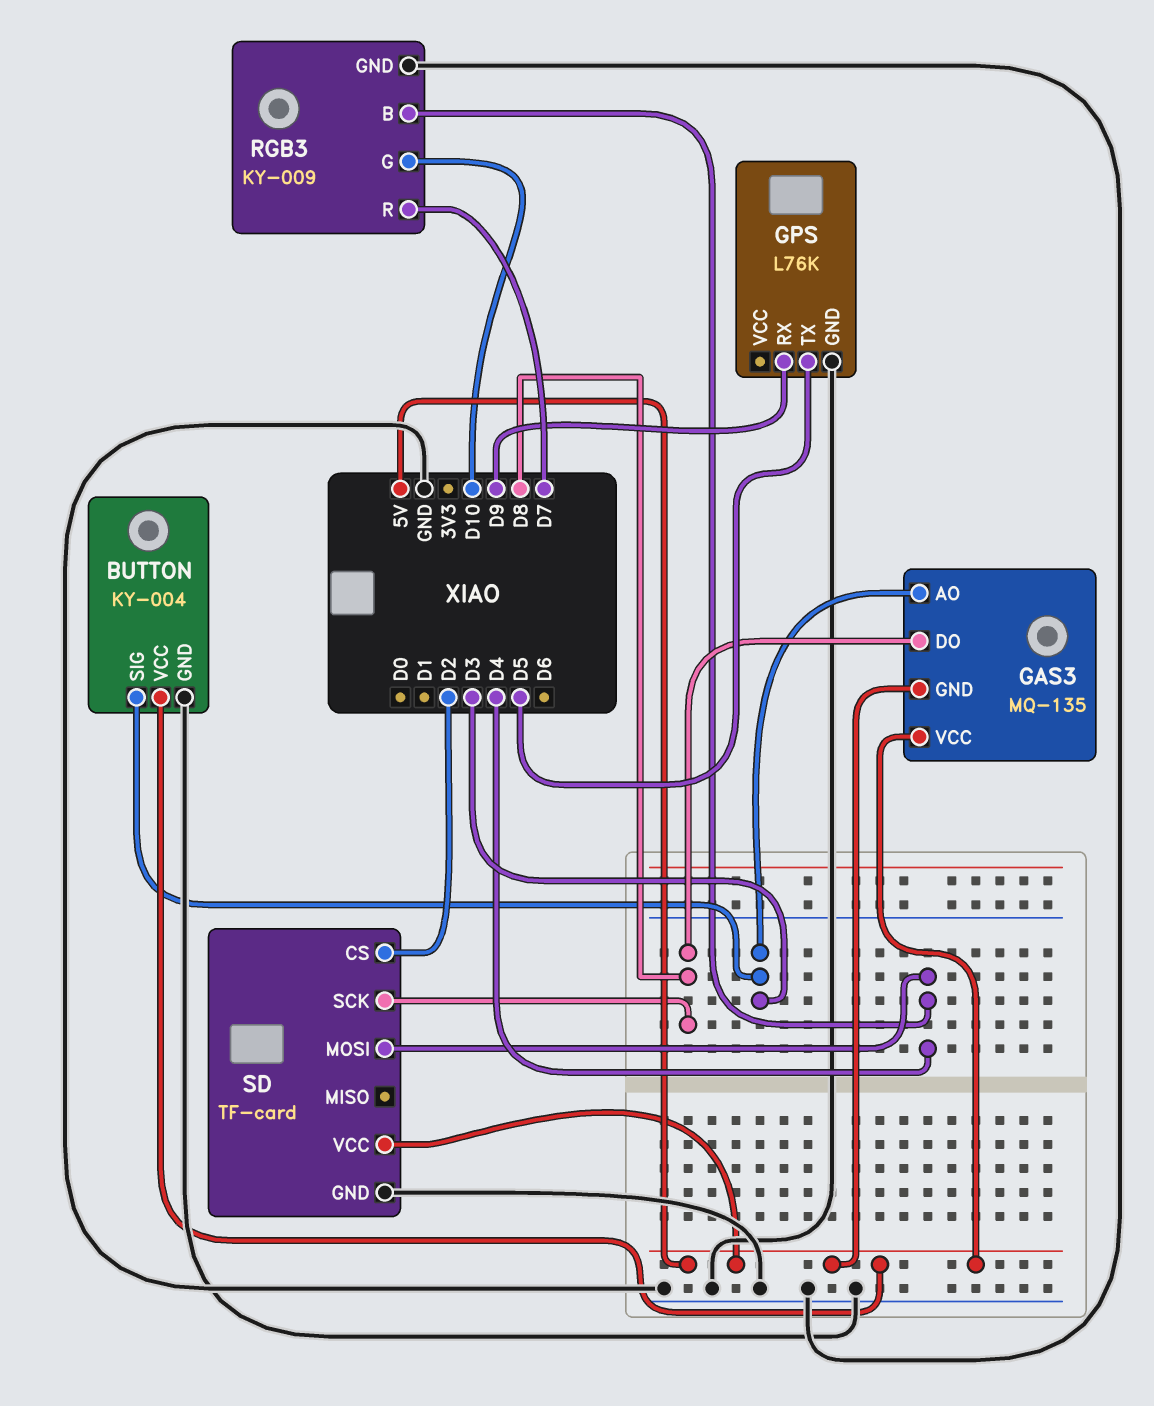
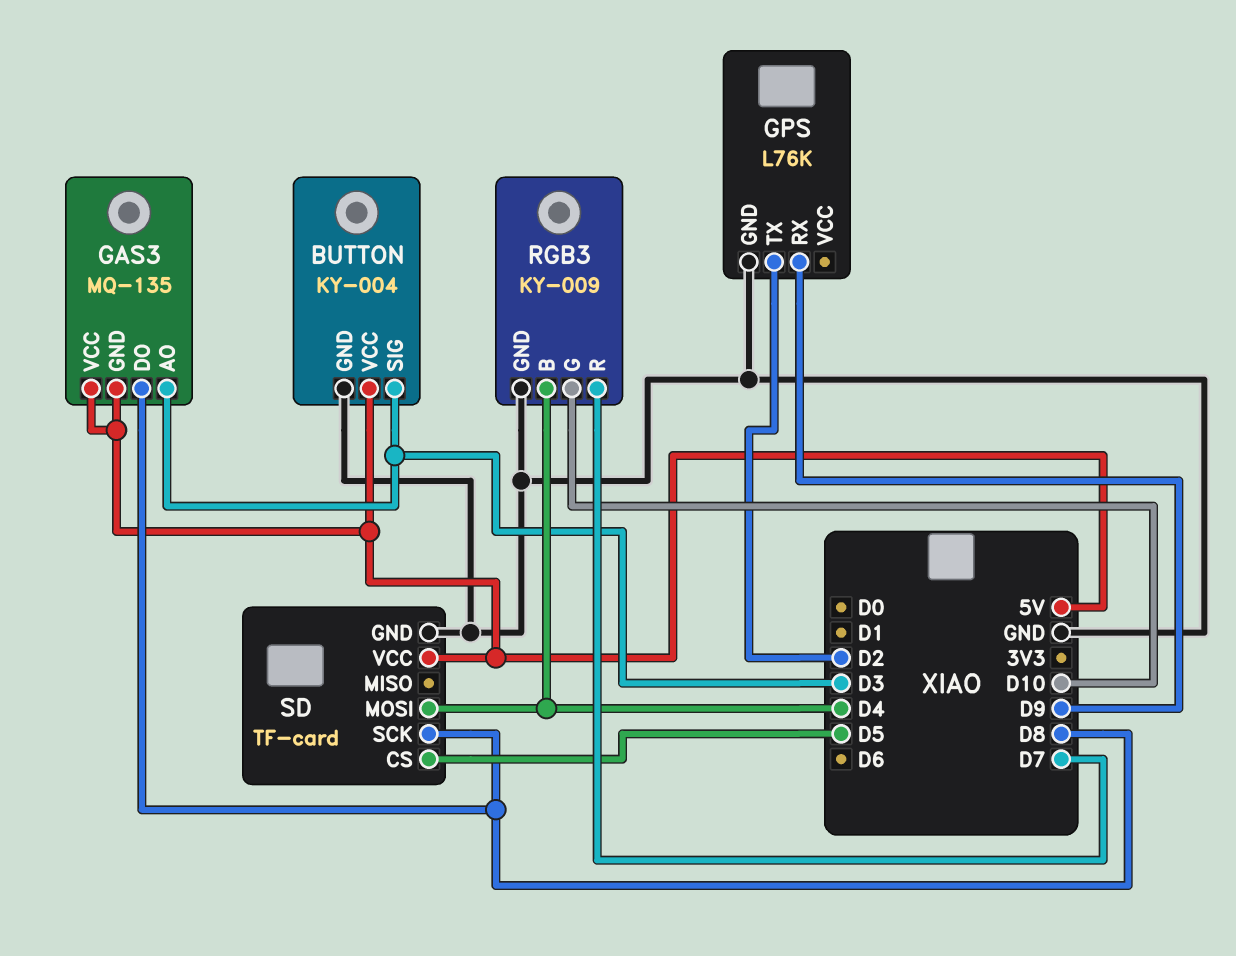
GPS pin TX: D5 -> D2
SD pin CS: D2 -> D5

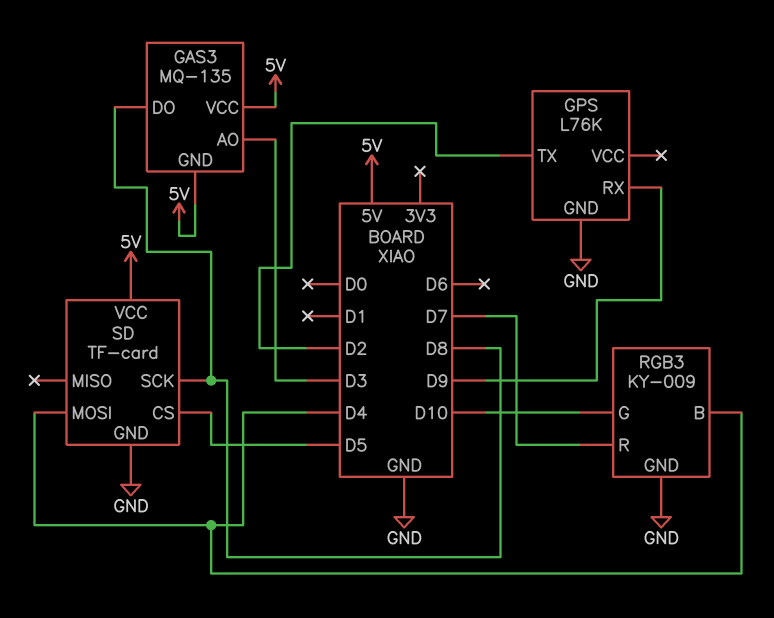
BUTTON: KY-004 -> none
BUTTON pin GND: GND -> none
BUTTON pin SIG: D3 -> none
BUTTON pin VCC: 5V -> none

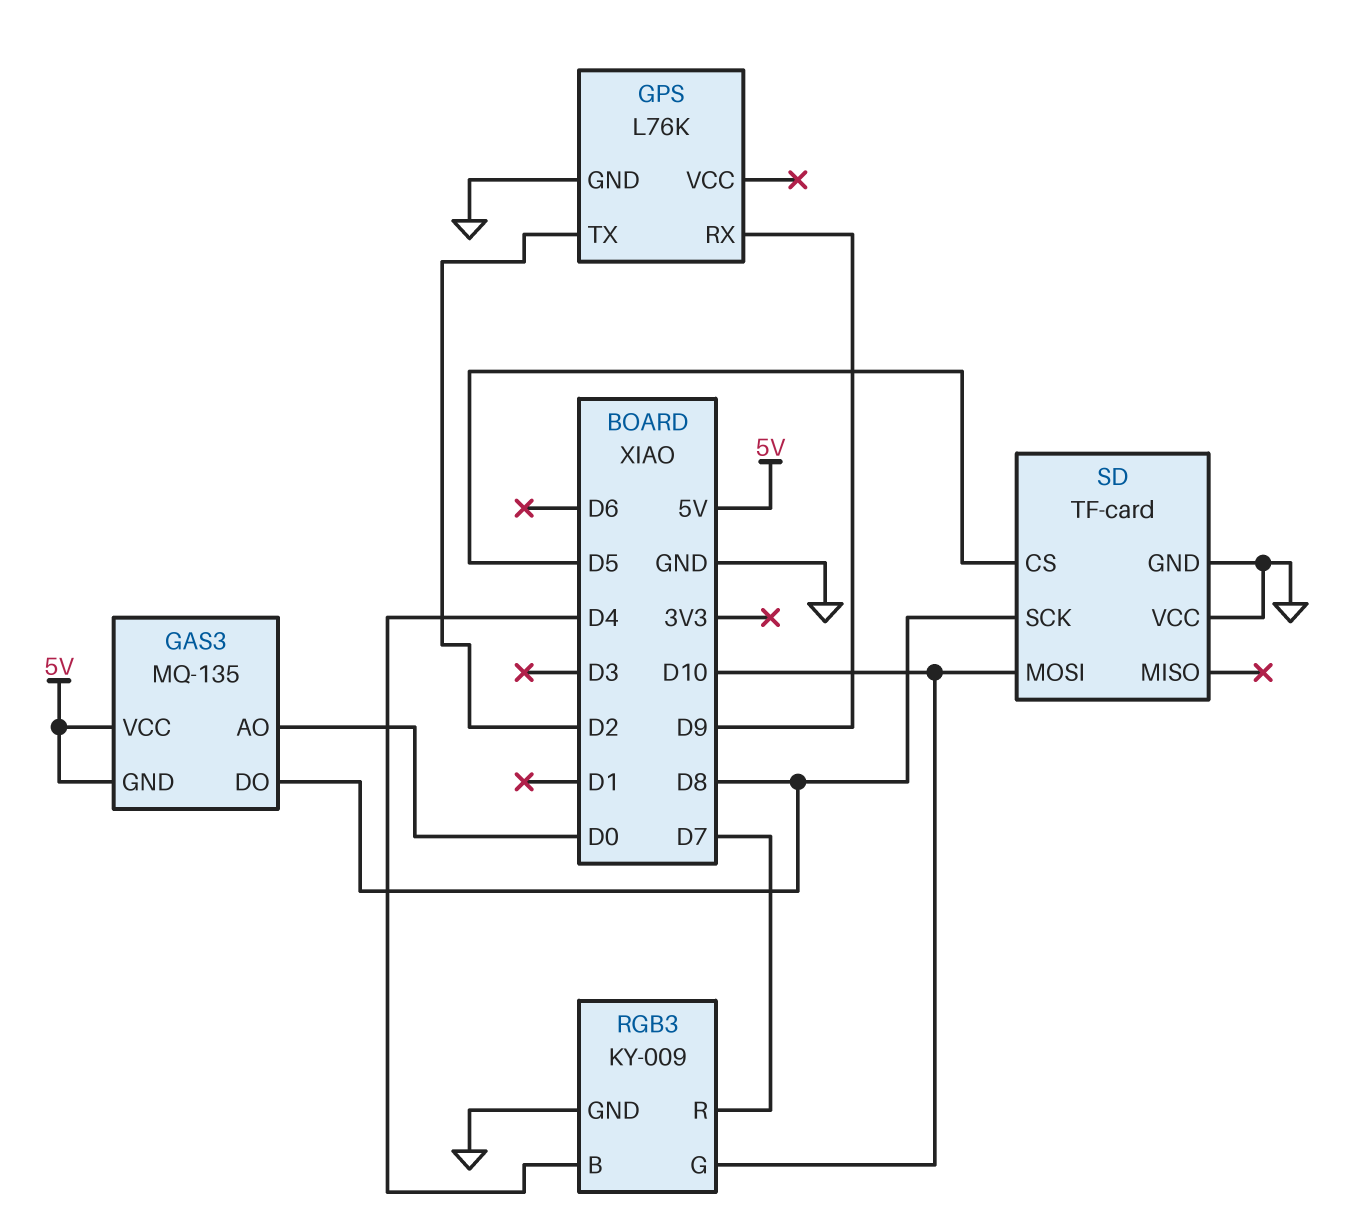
GAS3 pin AO: D3 -> D0
SD pin MOSI: D4 -> D10
SD pin VCC: 5V -> GND

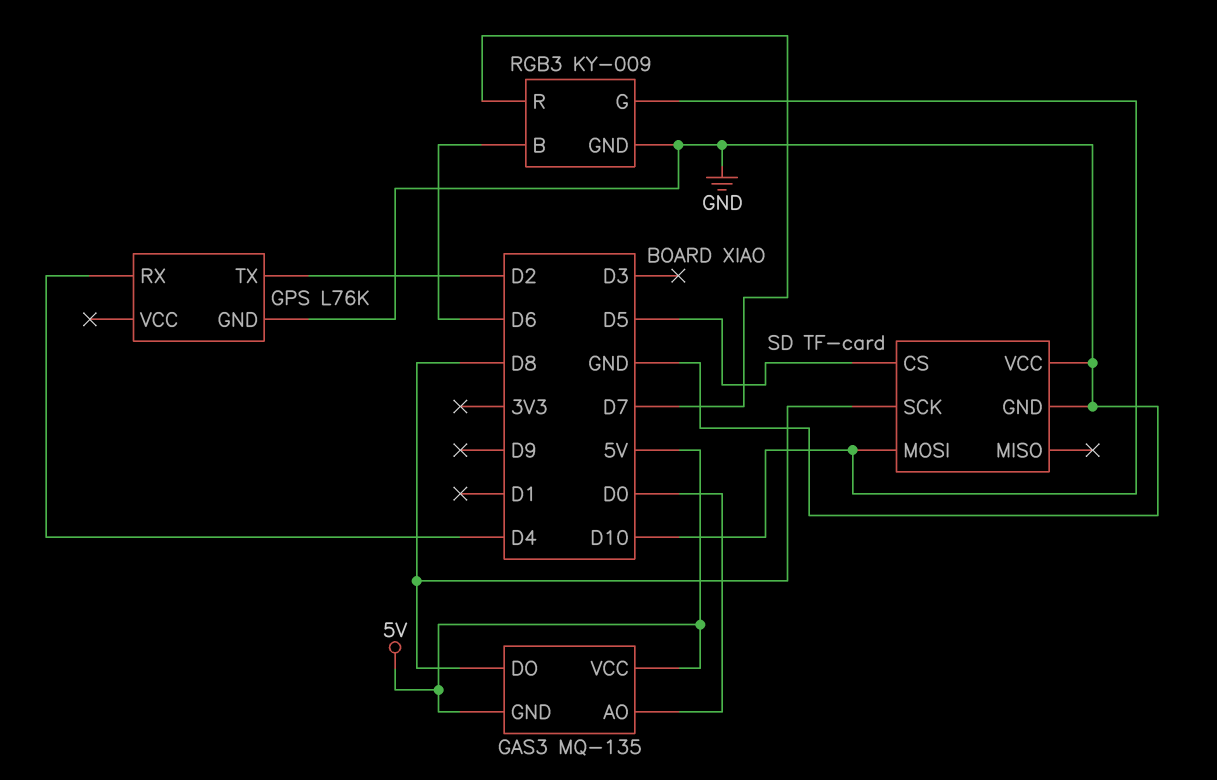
GPS pin RX: D9 -> D4
RGB3 pin B: D4 -> D6

